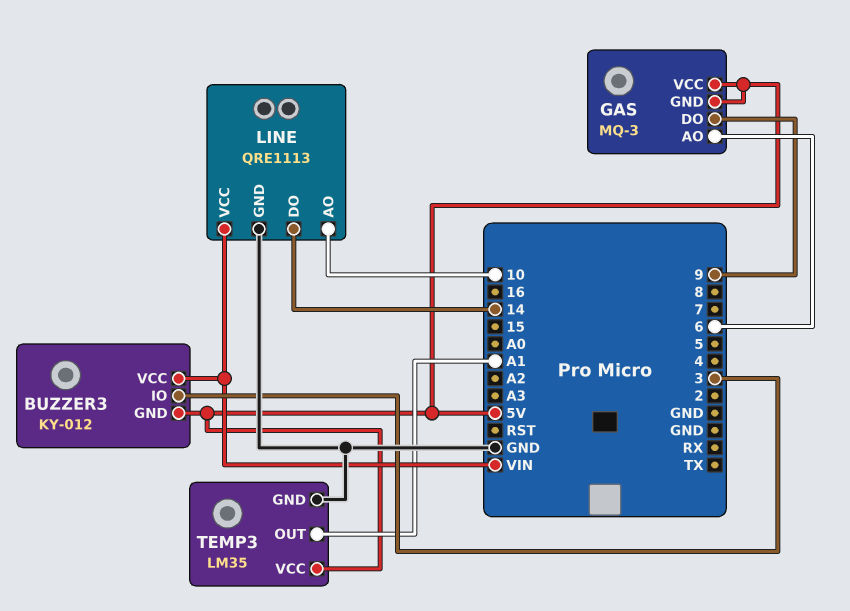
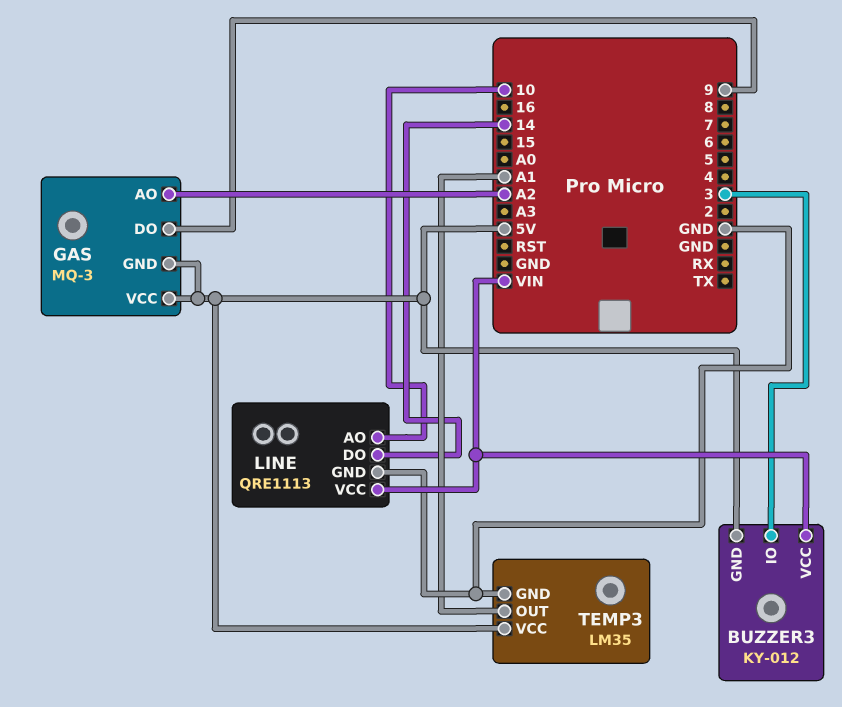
GAS pin AO: 6 -> A2

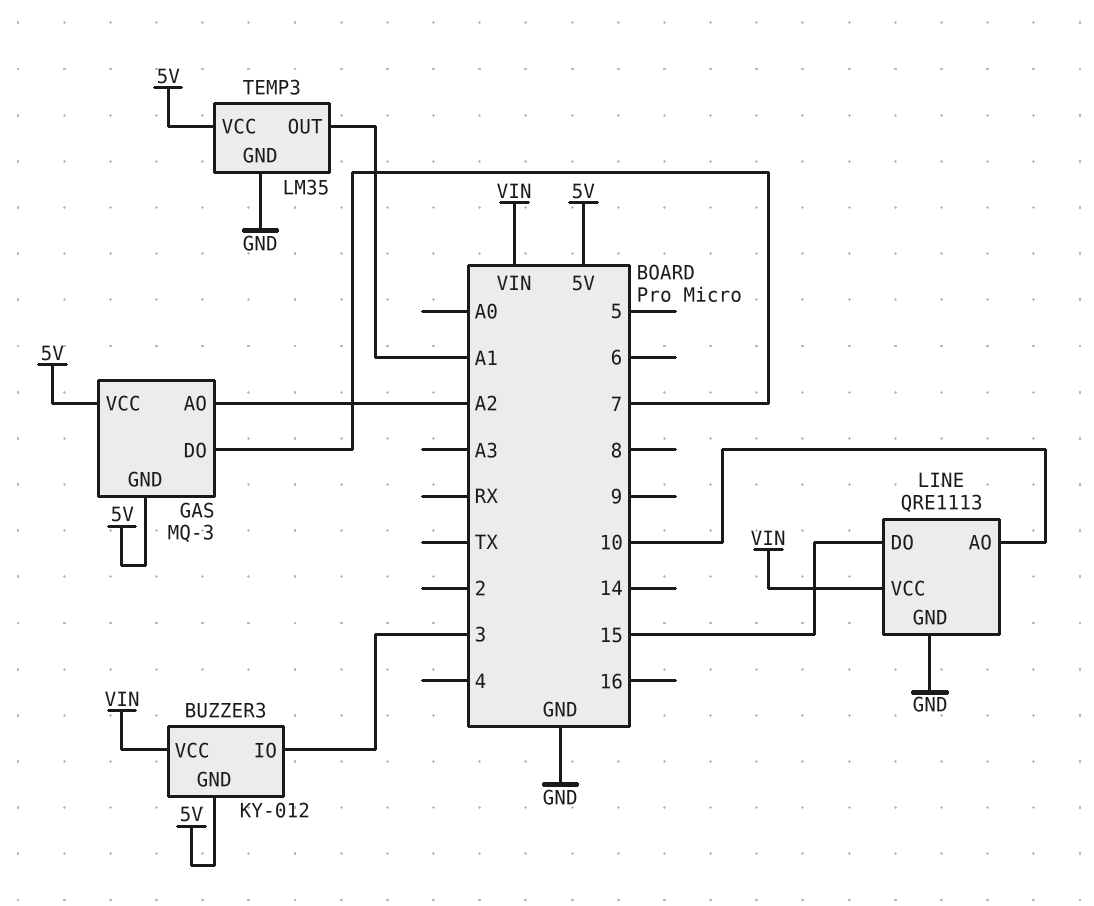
GAS pin DO: 9 -> 7
LINE pin DO: 14 -> 15

